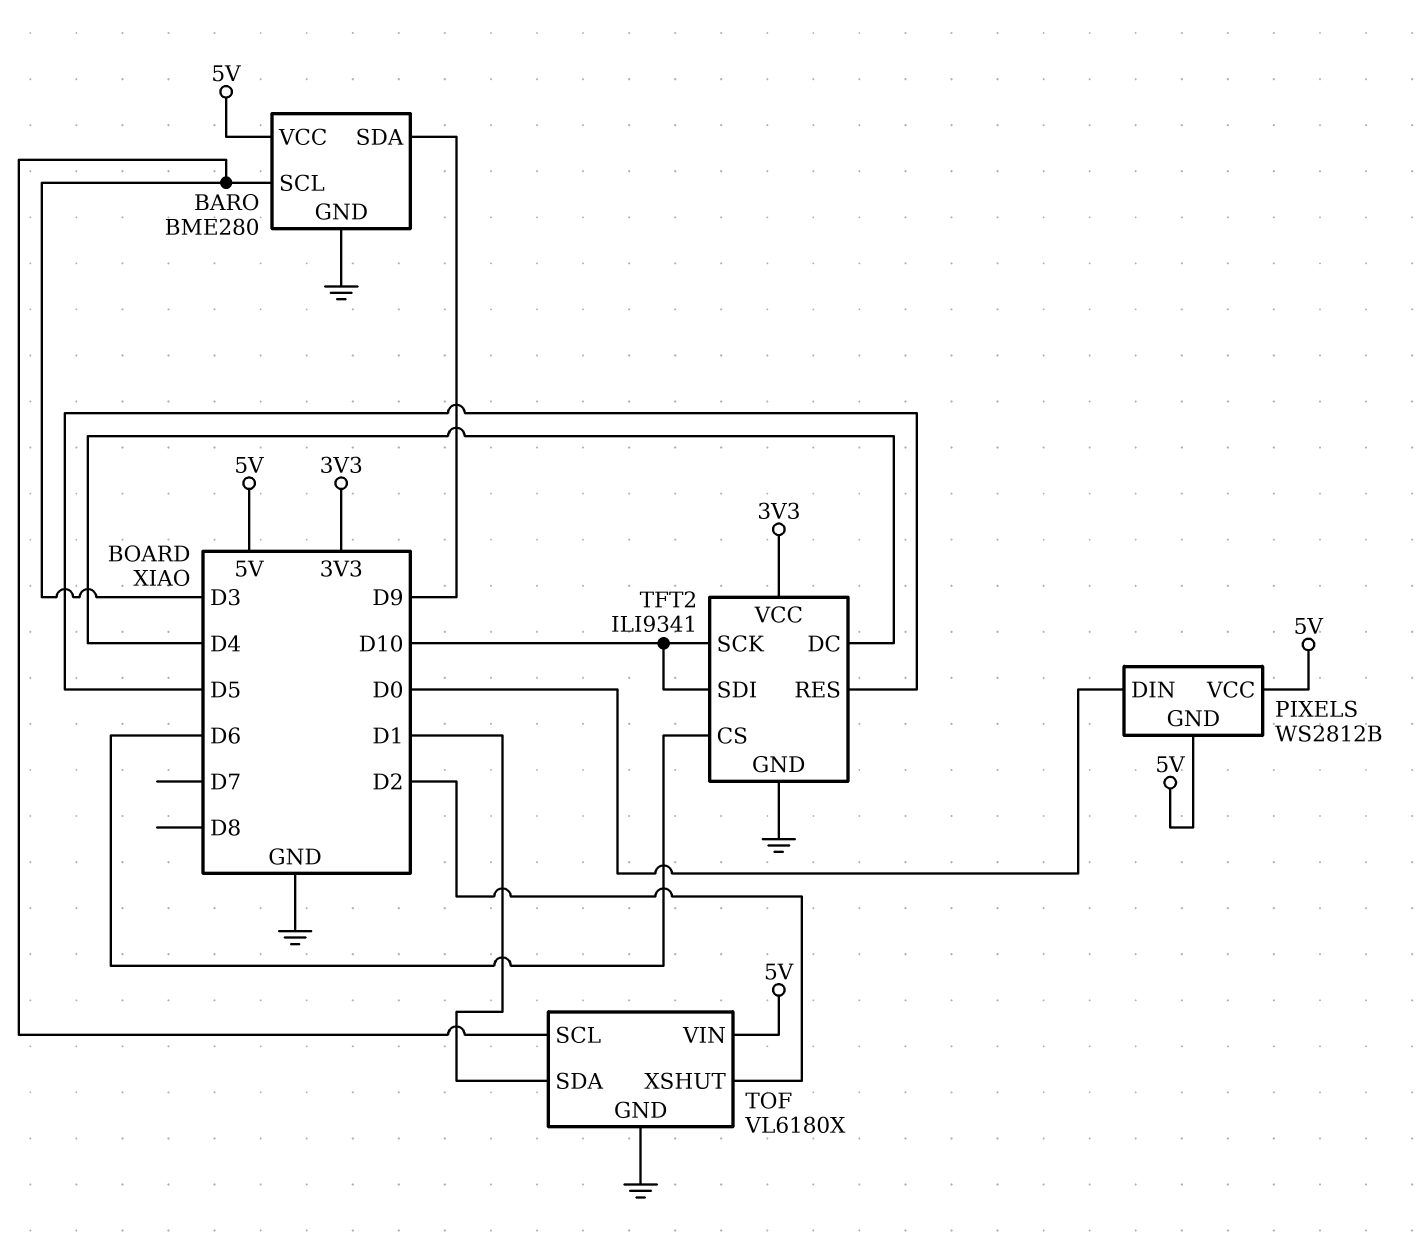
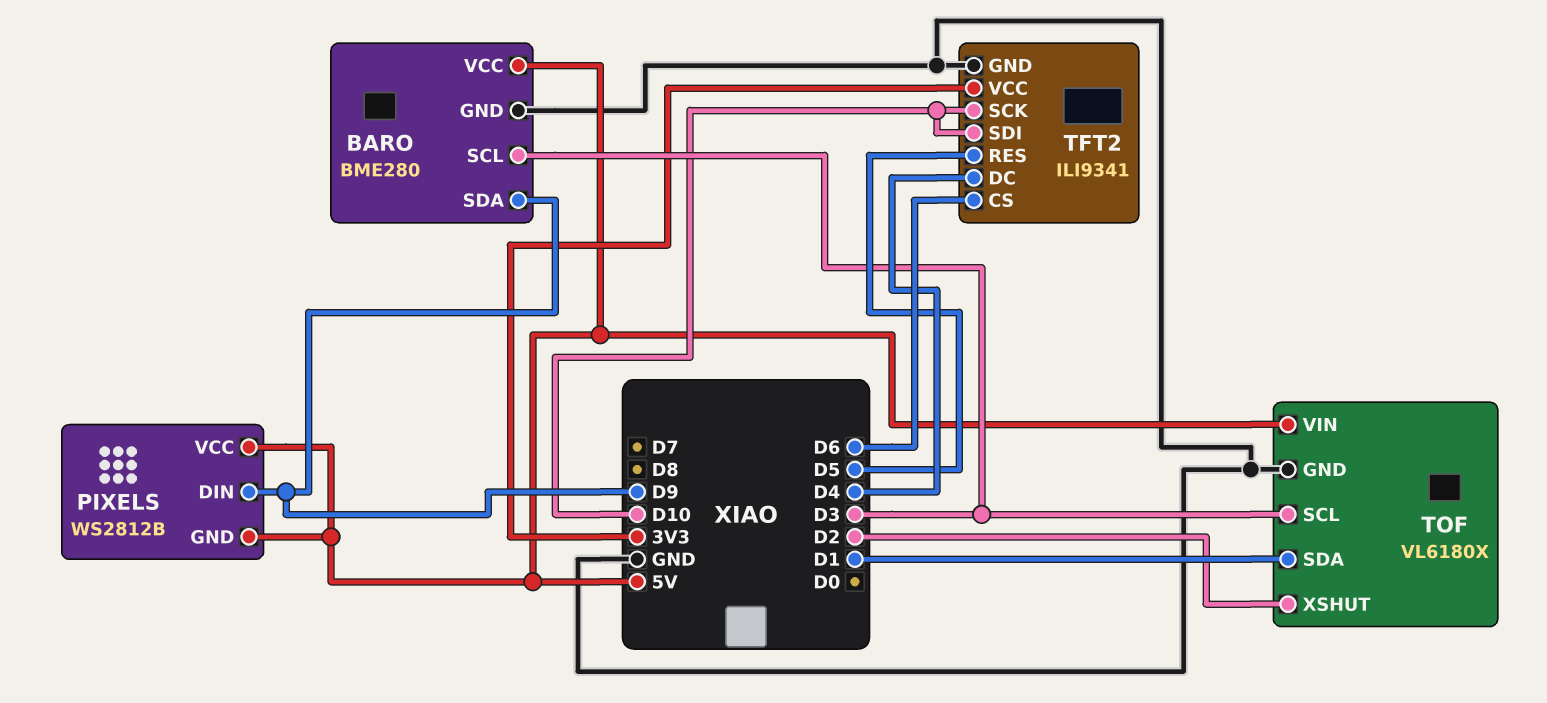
PIXELS pin DIN: D0 -> D9

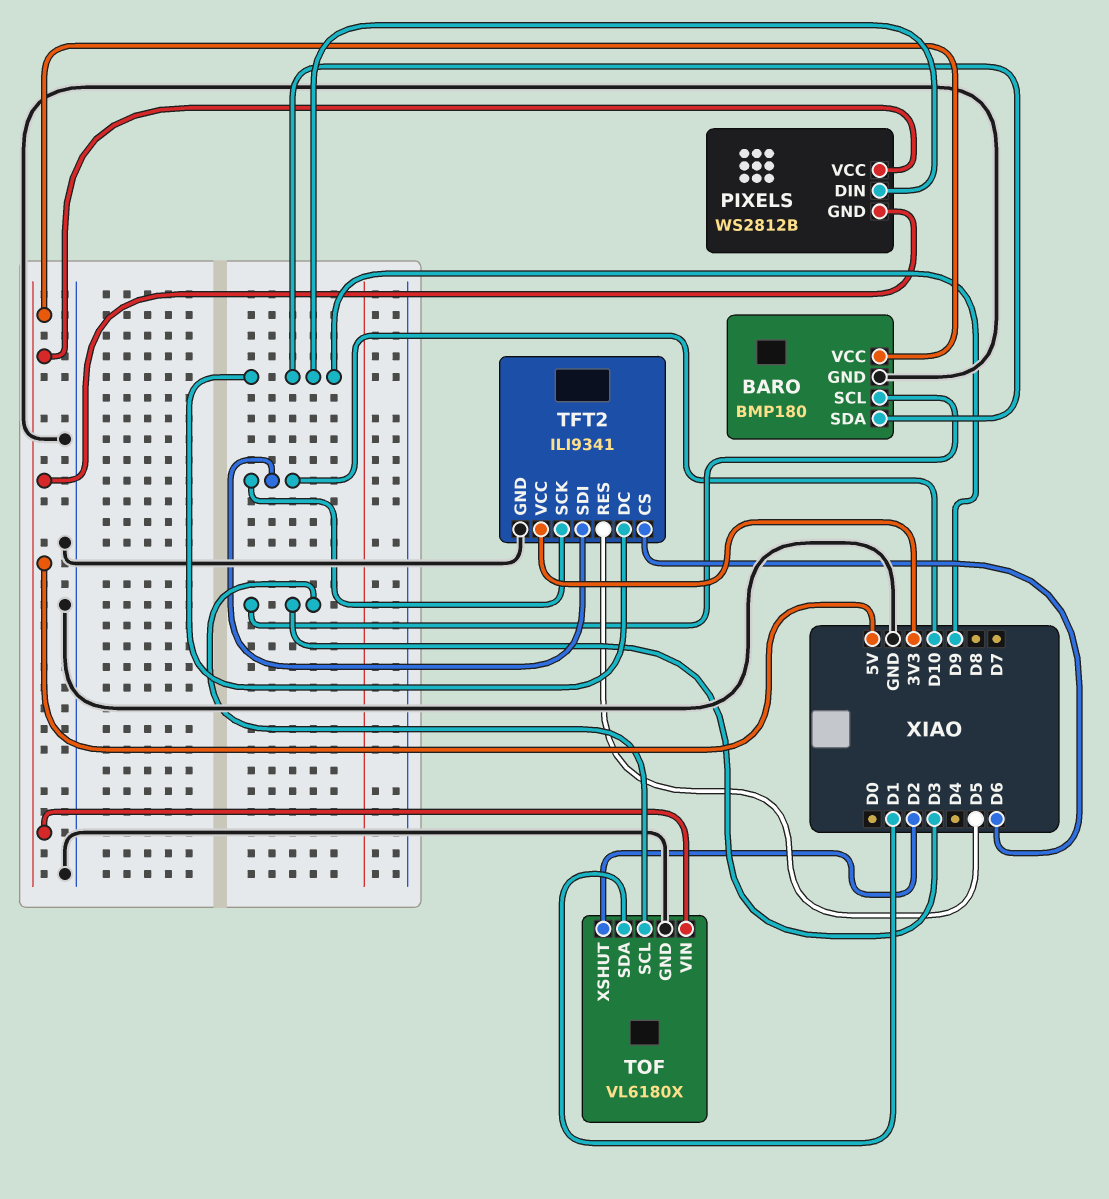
BARO: BME280 -> BMP180
TFT2 pin DC: D4 -> D9

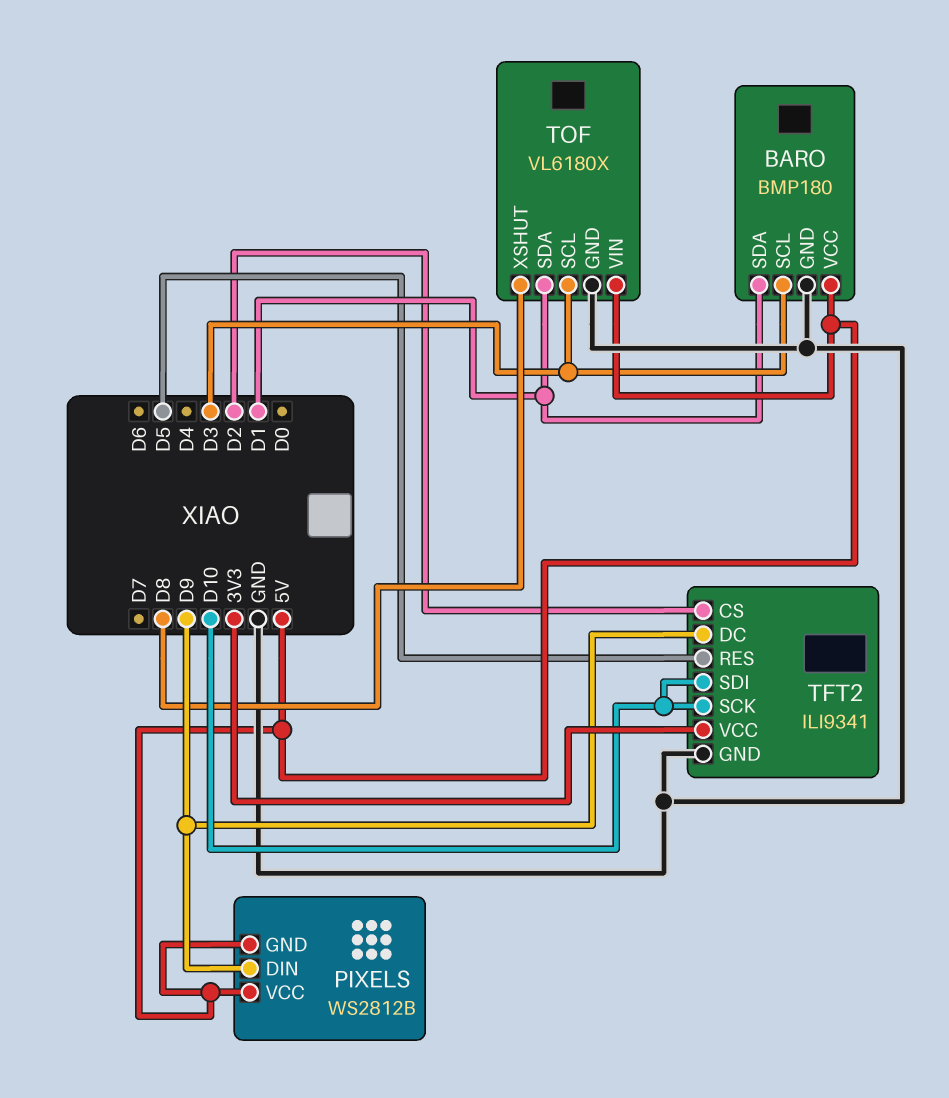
BARO pin SDA: D9 -> D1
TFT2 pin CS: D6 -> D2
TOF pin XSHUT: D2 -> D8

